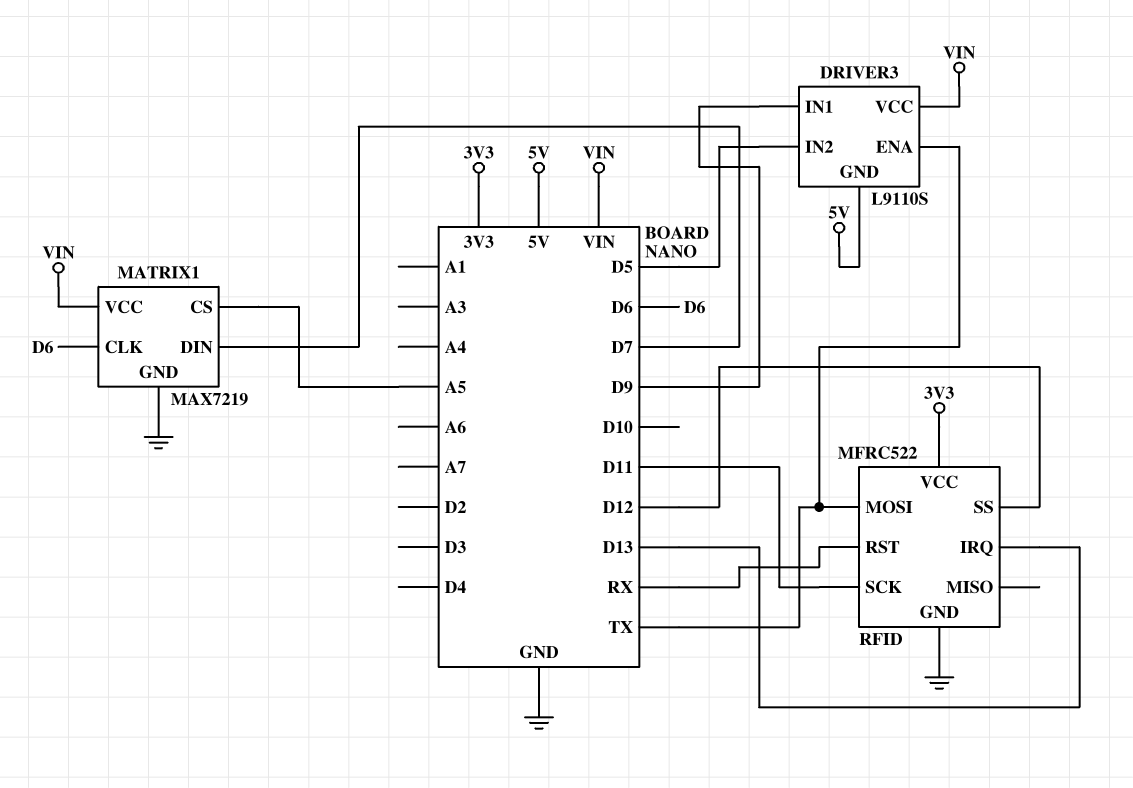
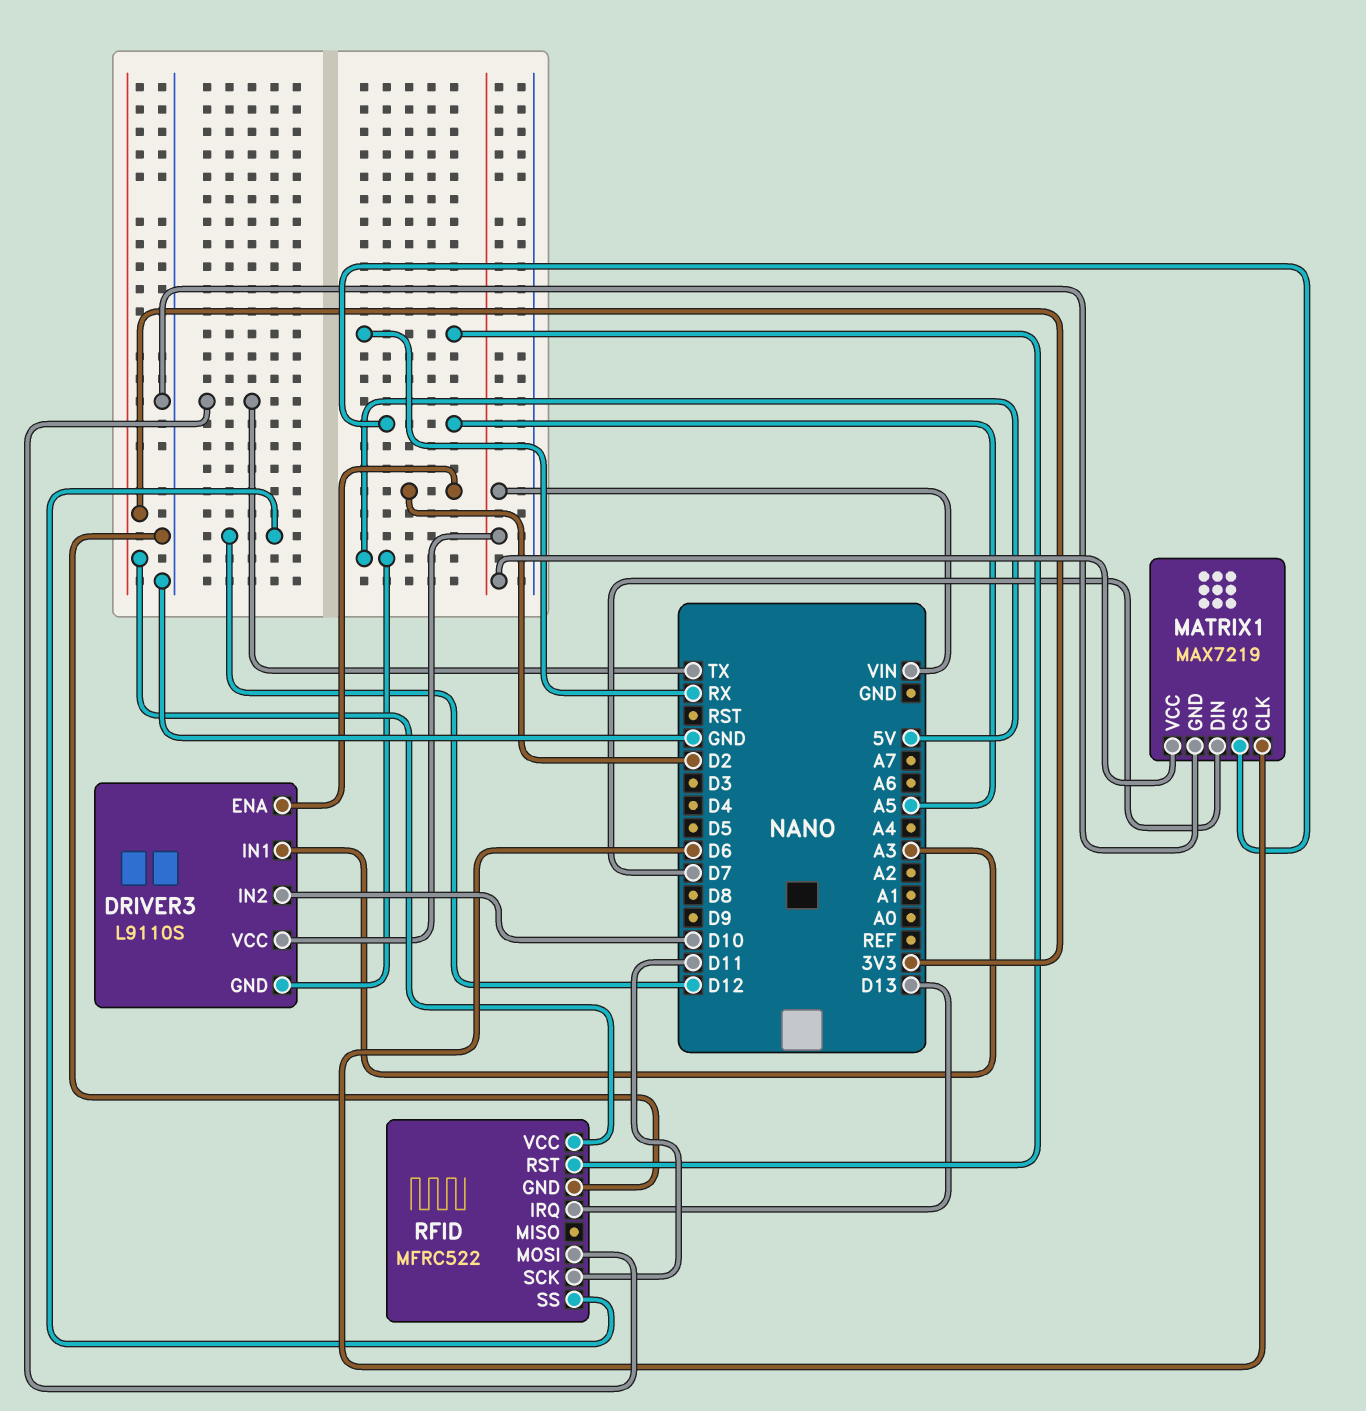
DRIVER3 pin ENA: TX -> D2
DRIVER3 pin IN1: D9 -> A3
DRIVER3 pin IN2: D5 -> D10

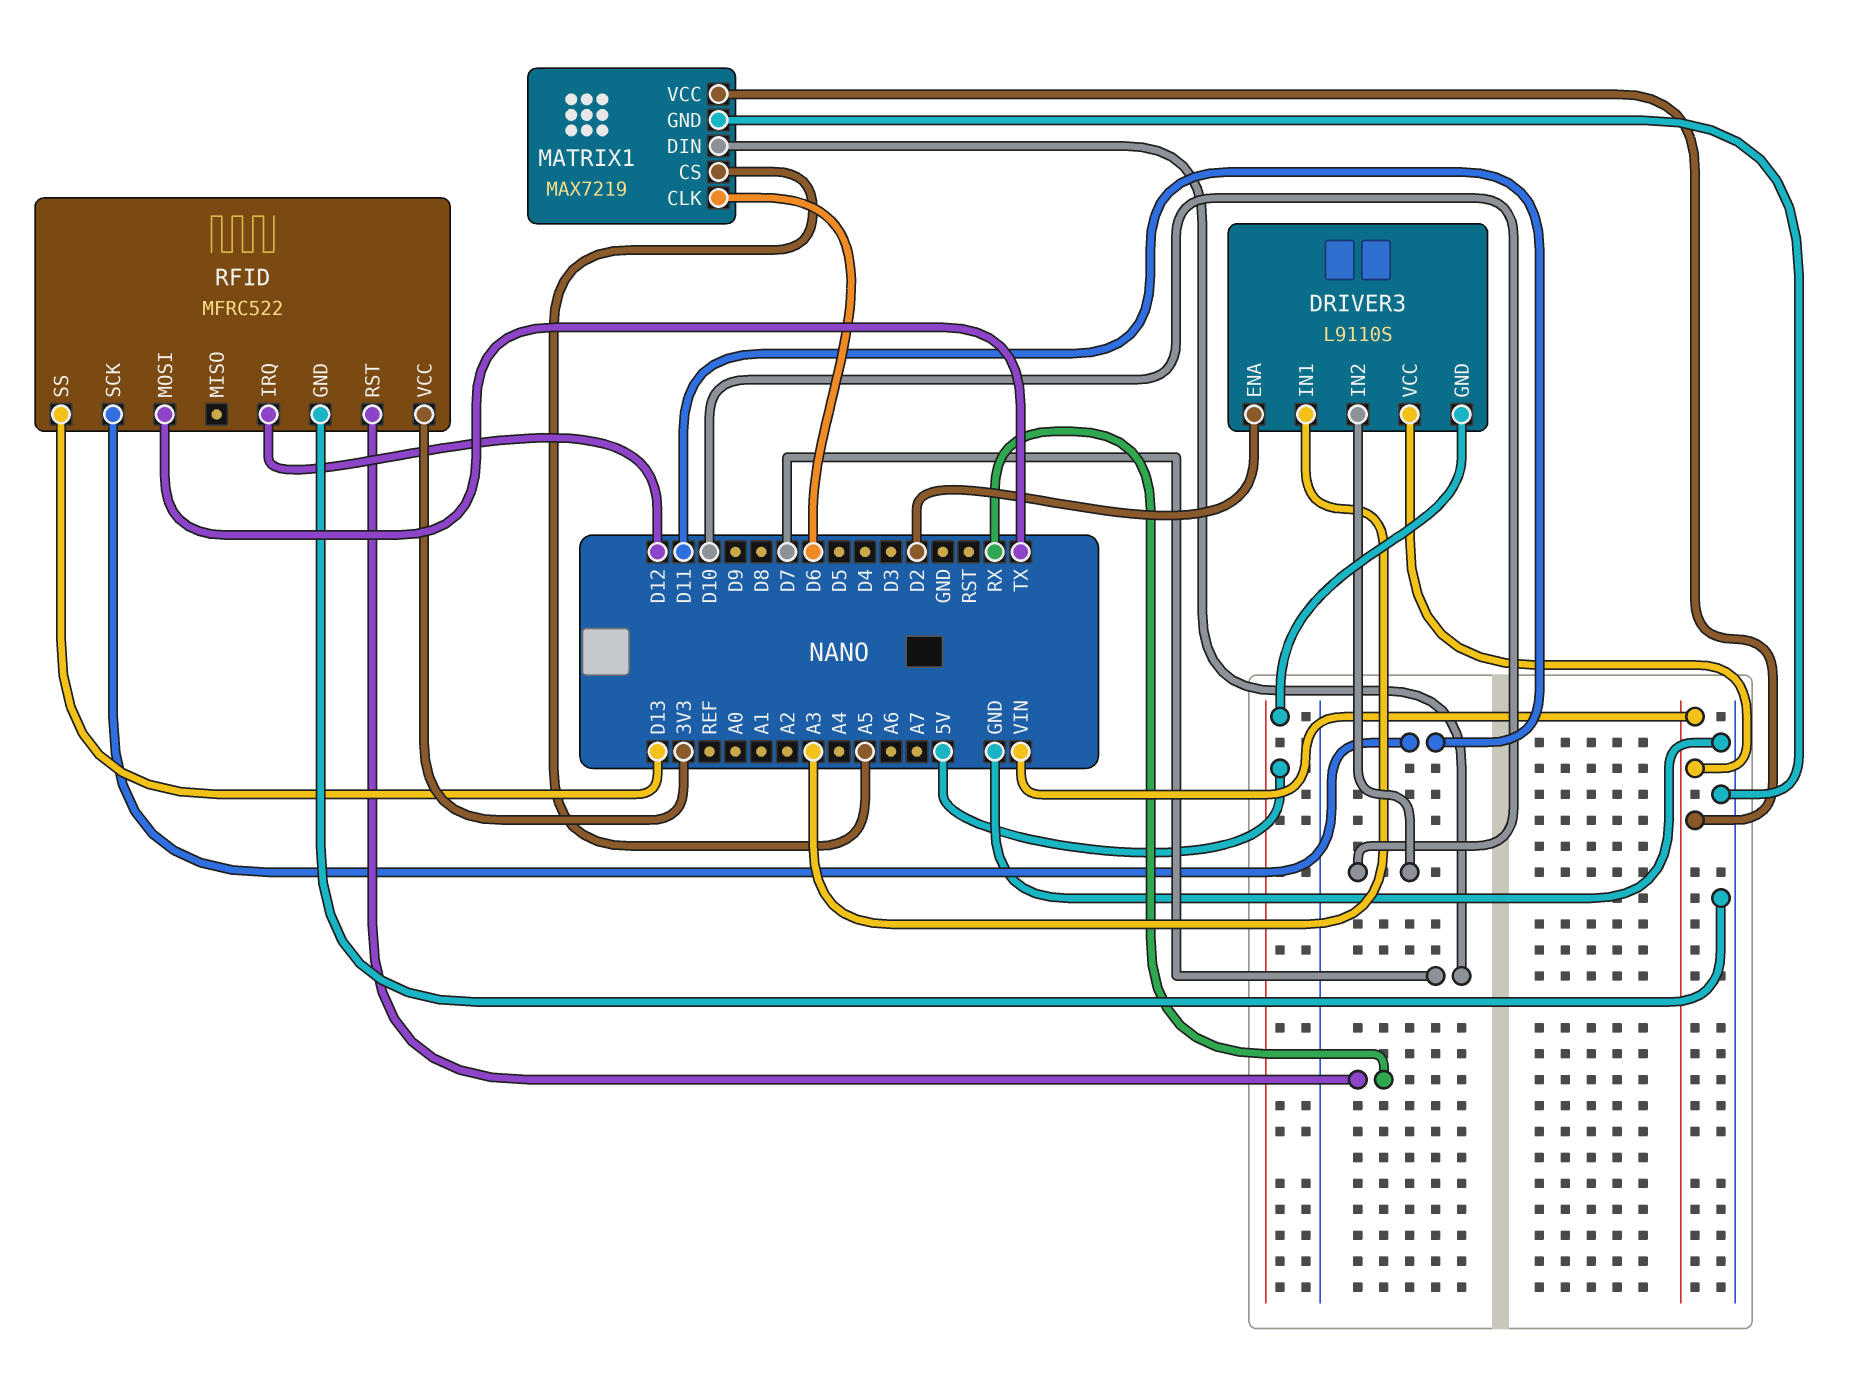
RFID pin IRQ: D13 -> D12
RFID pin SS: D12 -> D13

